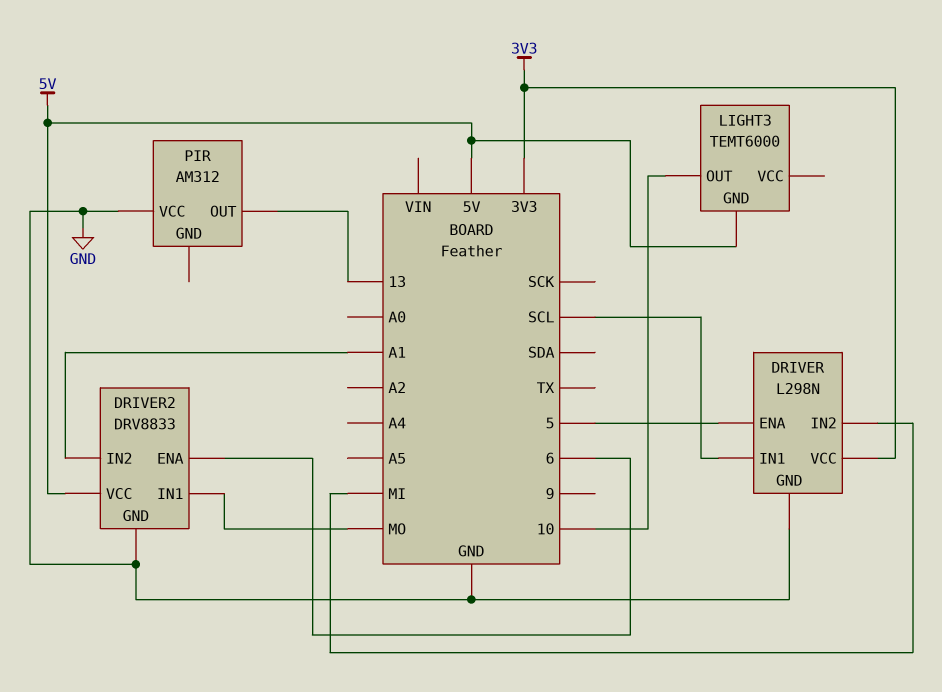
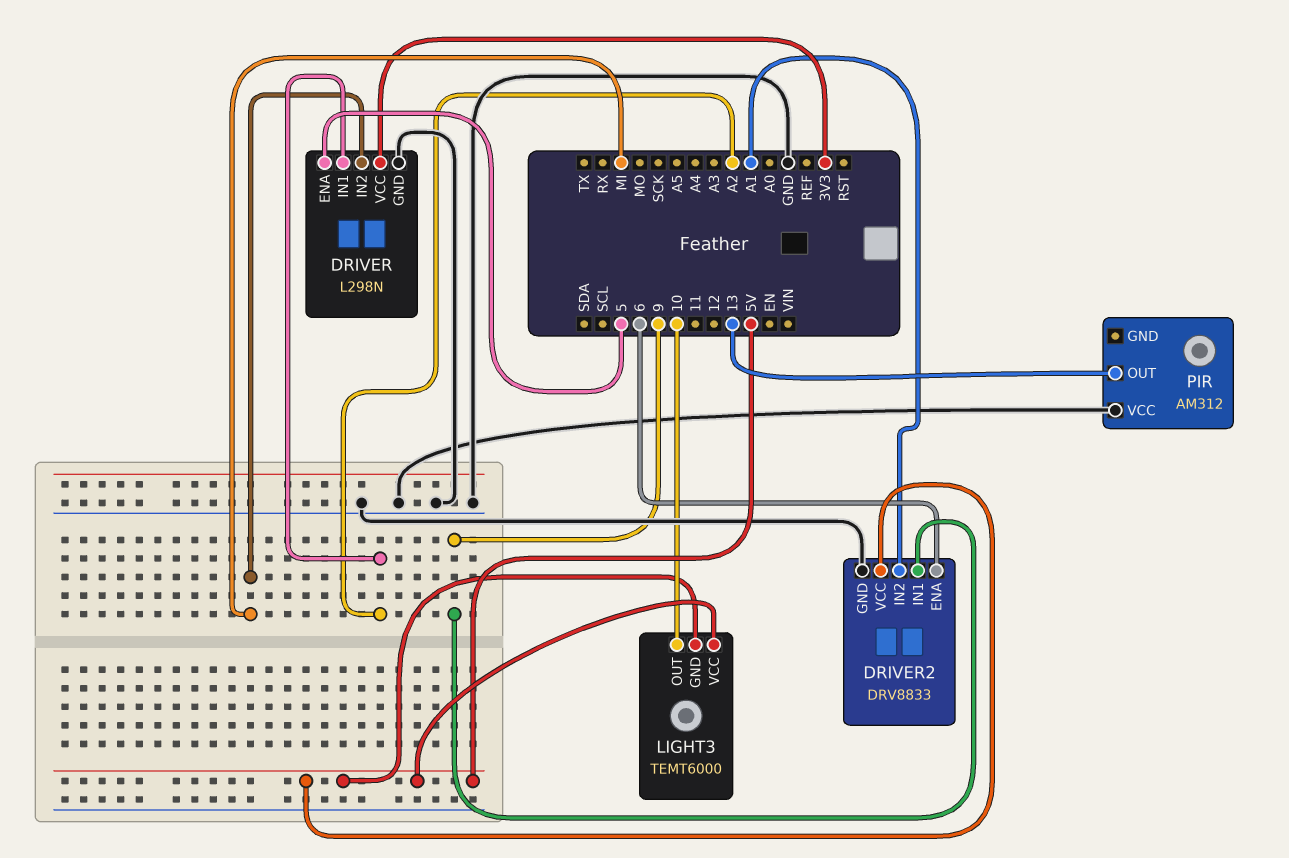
DRIVER pin IN1: SCL -> A2
DRIVER2 pin IN1: MO -> 9
LIGHT3 pin VCC: none -> 5V

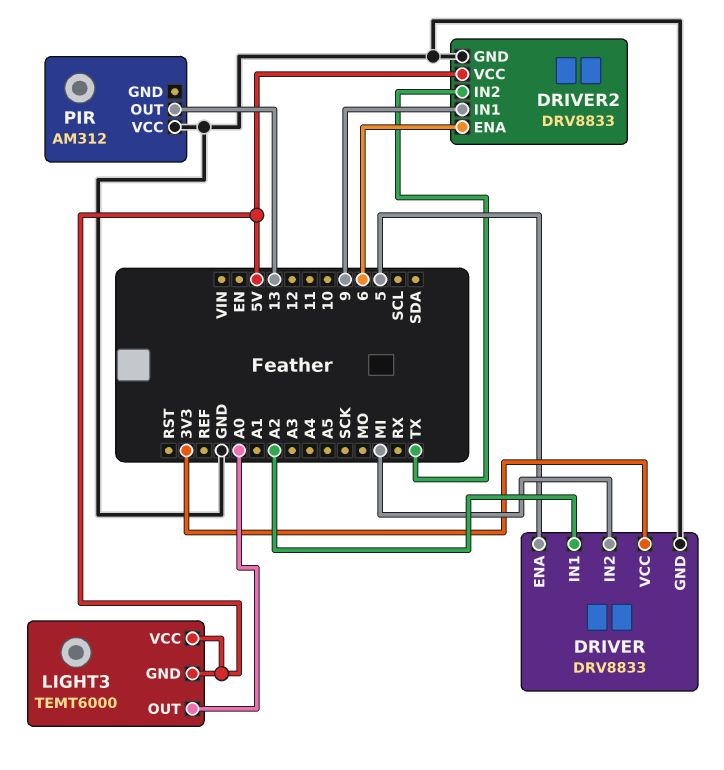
DRIVER: L298N -> DRV8833
DRIVER2 pin IN2: A1 -> TX
LIGHT3 pin OUT: 10 -> A0

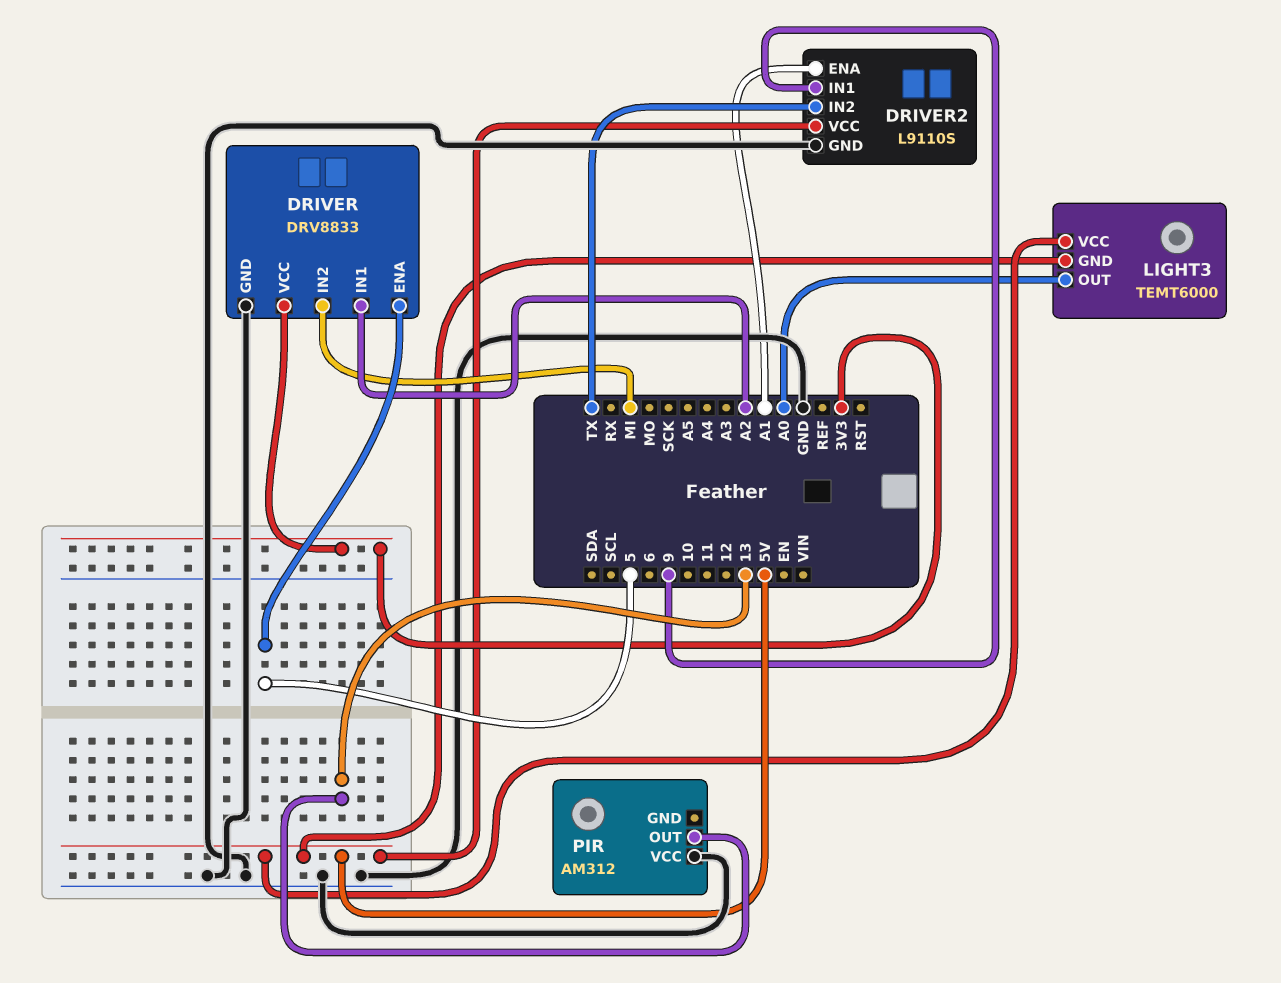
DRIVER2: DRV8833 -> L9110S
DRIVER2 pin ENA: 6 -> A1

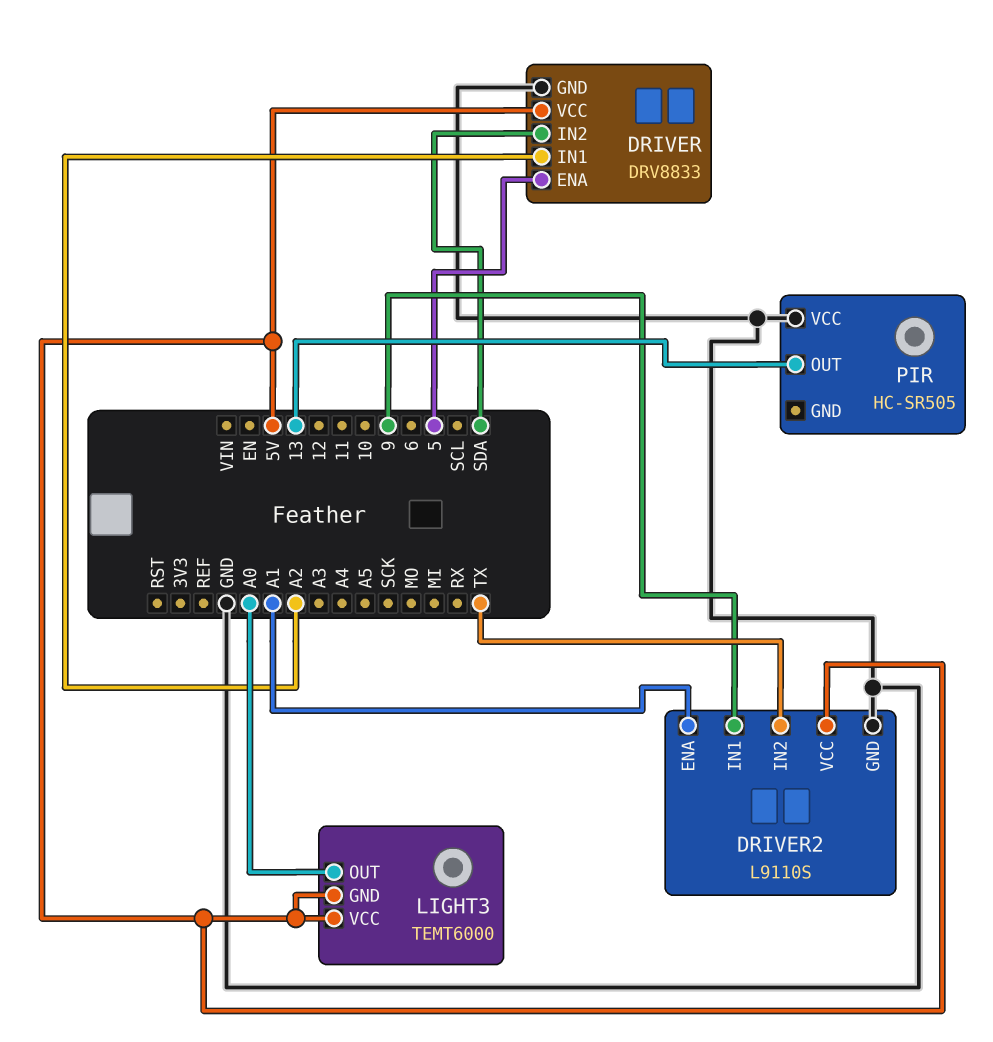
DRIVER pin IN2: MI -> SDA
DRIVER pin VCC: 3V3 -> 5V
PIR: AM312 -> HC-SR505

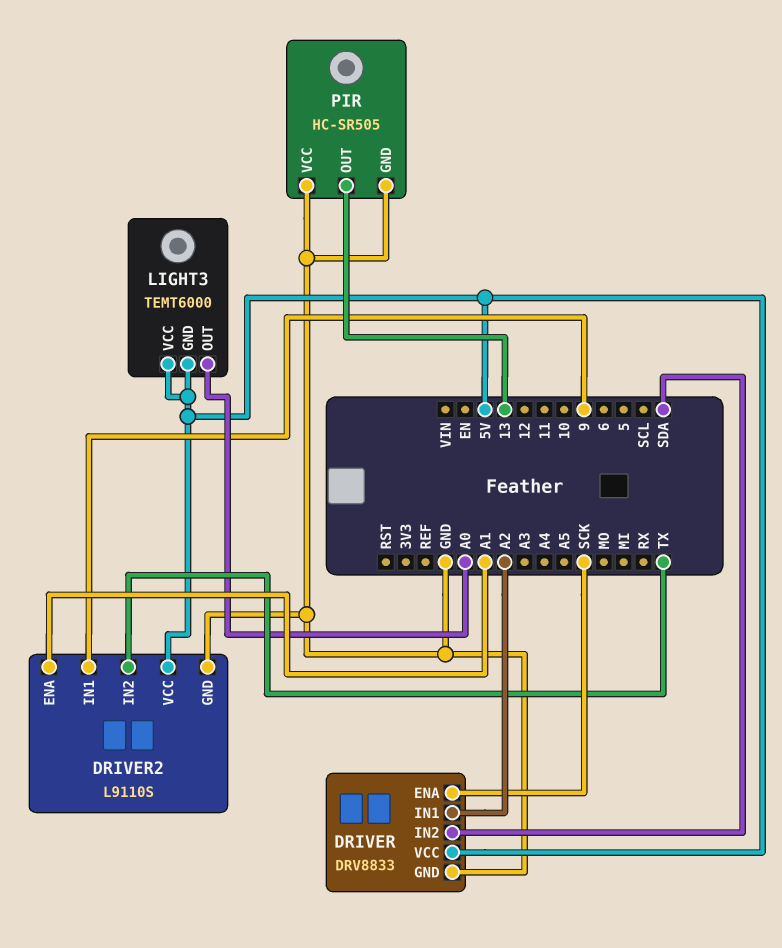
DRIVER pin ENA: 5 -> SCK
PIR pin GND: none -> GND

